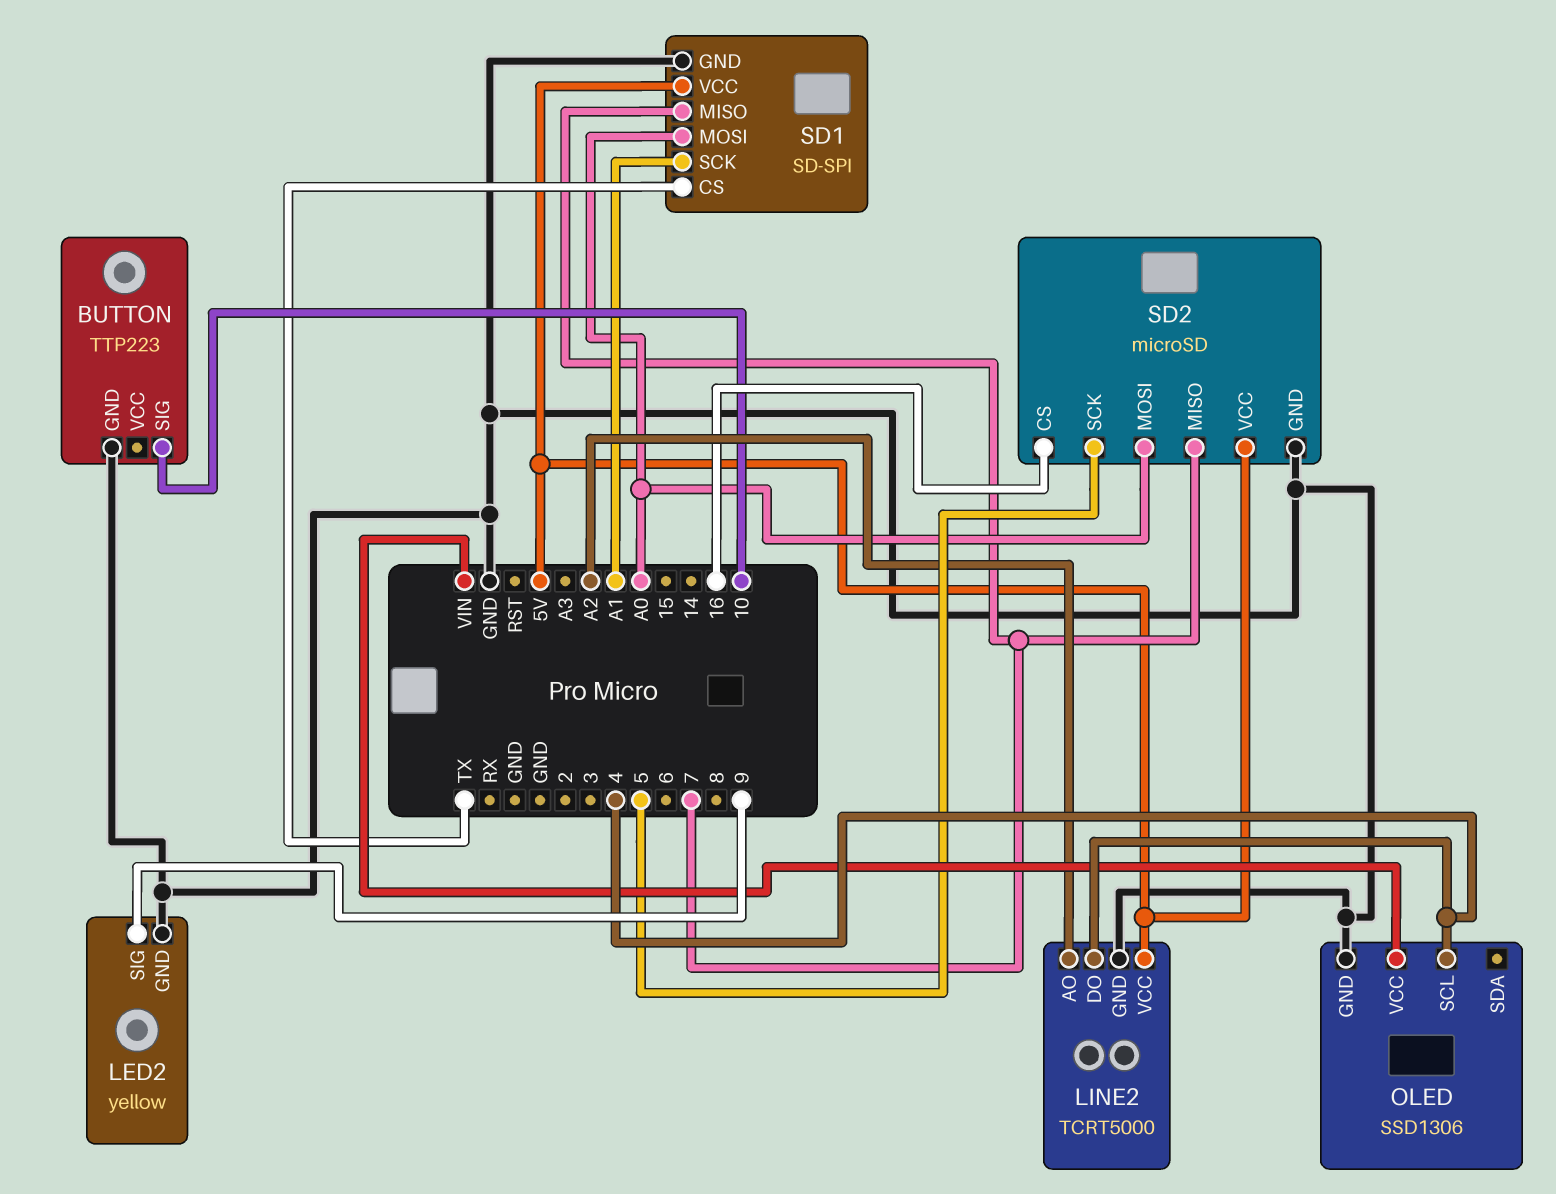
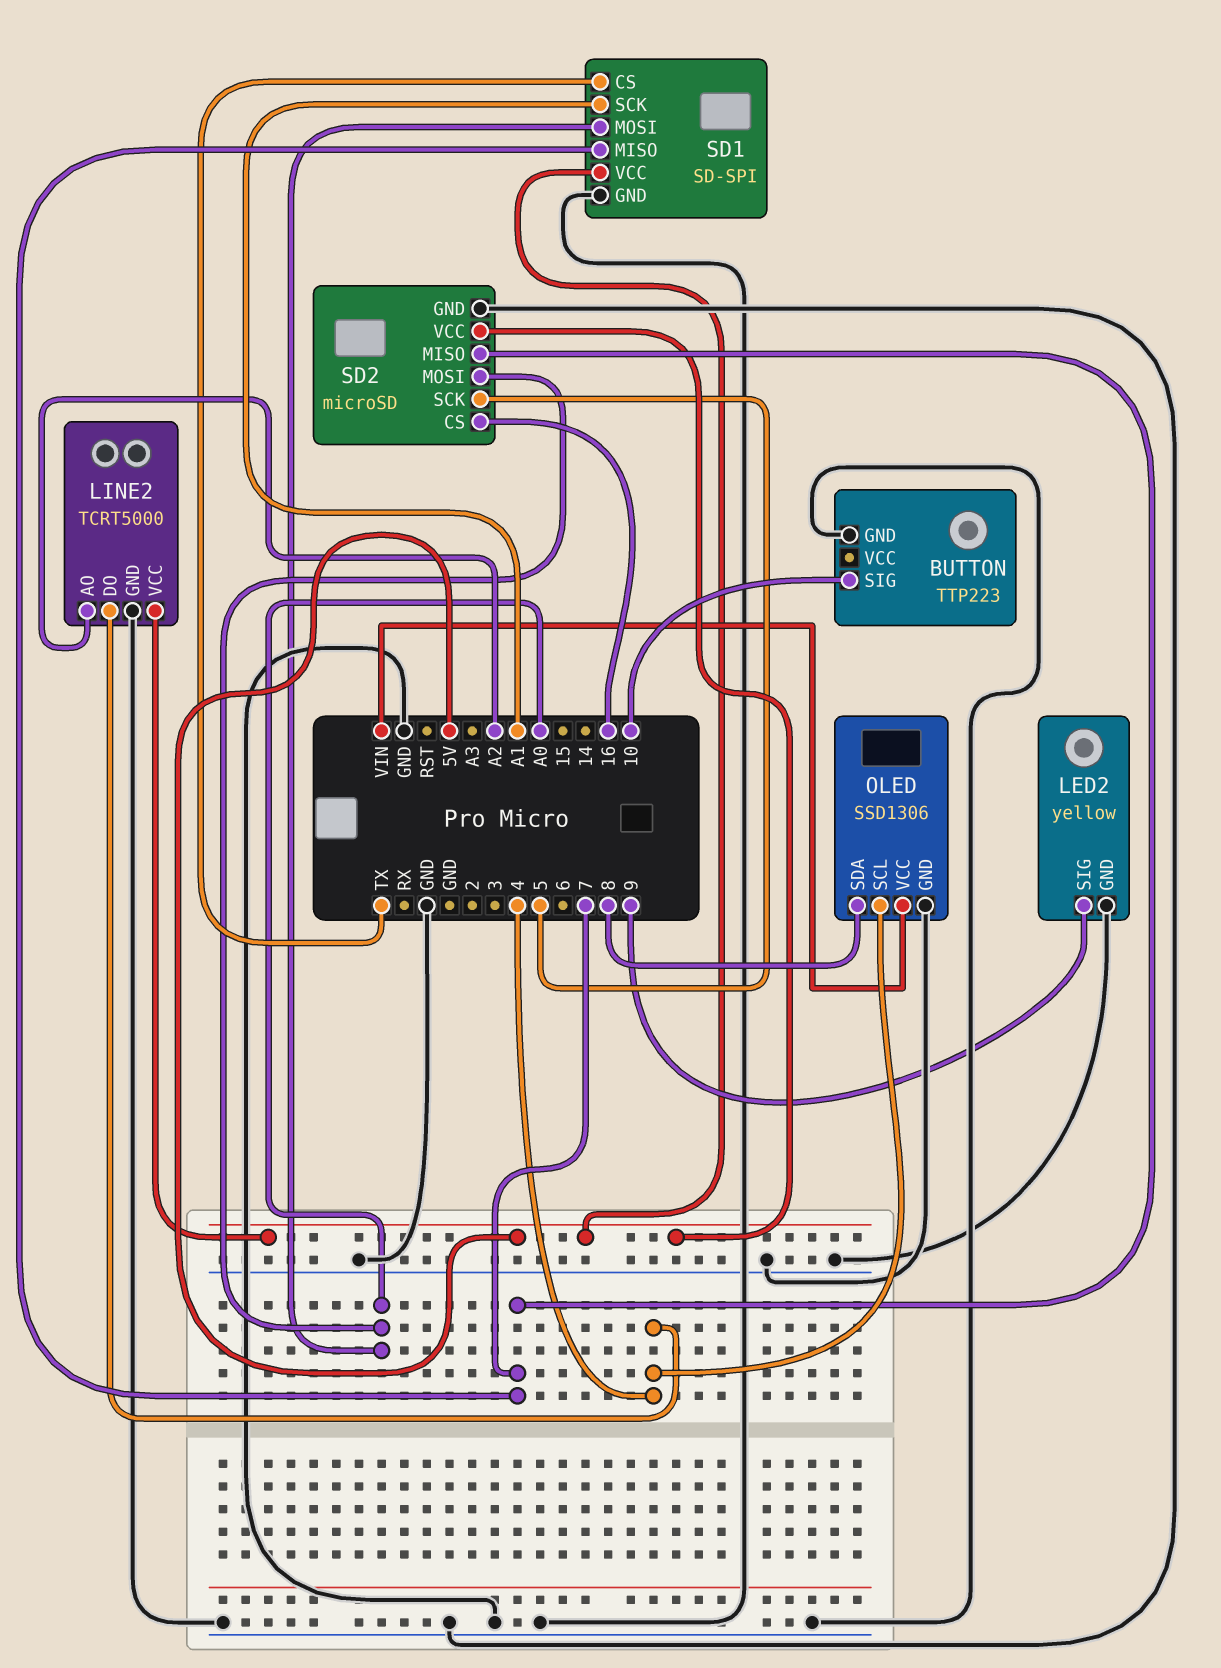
OLED pin SDA: none -> 8

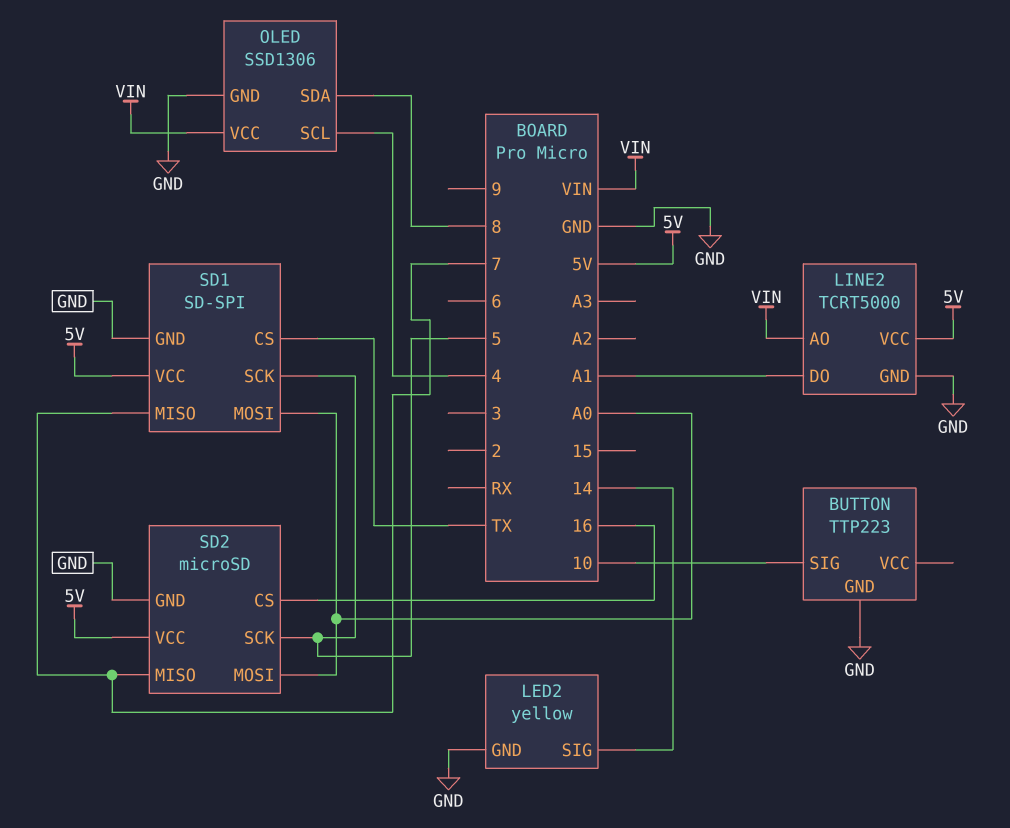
LED2 pin SIG: 9 -> 14
LINE2 pin AO: A2 -> VIN
LINE2 pin DO: 4 -> A1
SD1 pin SCK: A1 -> 5

